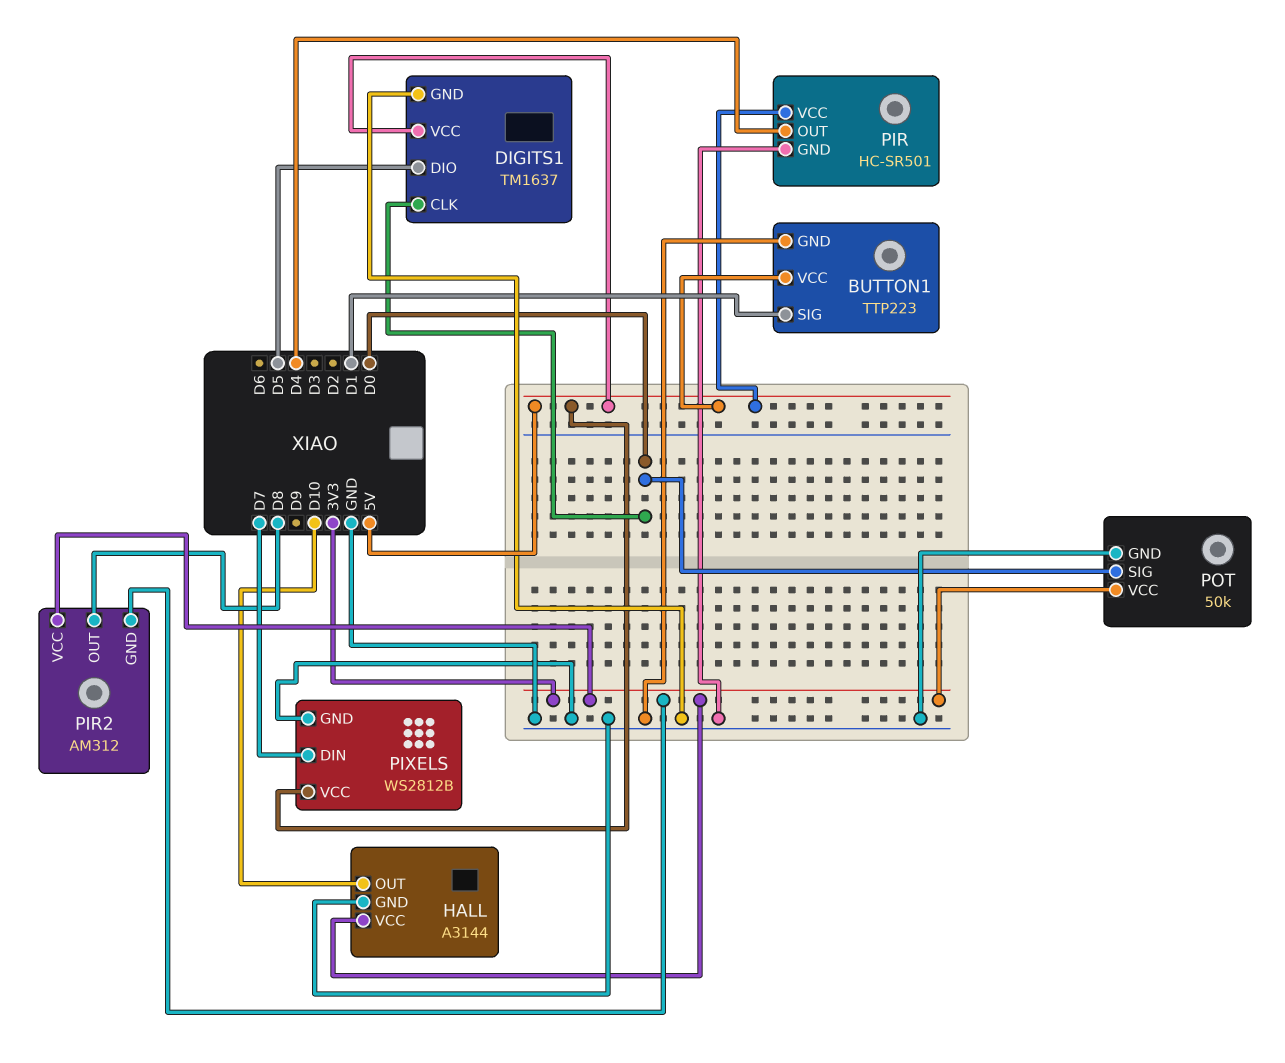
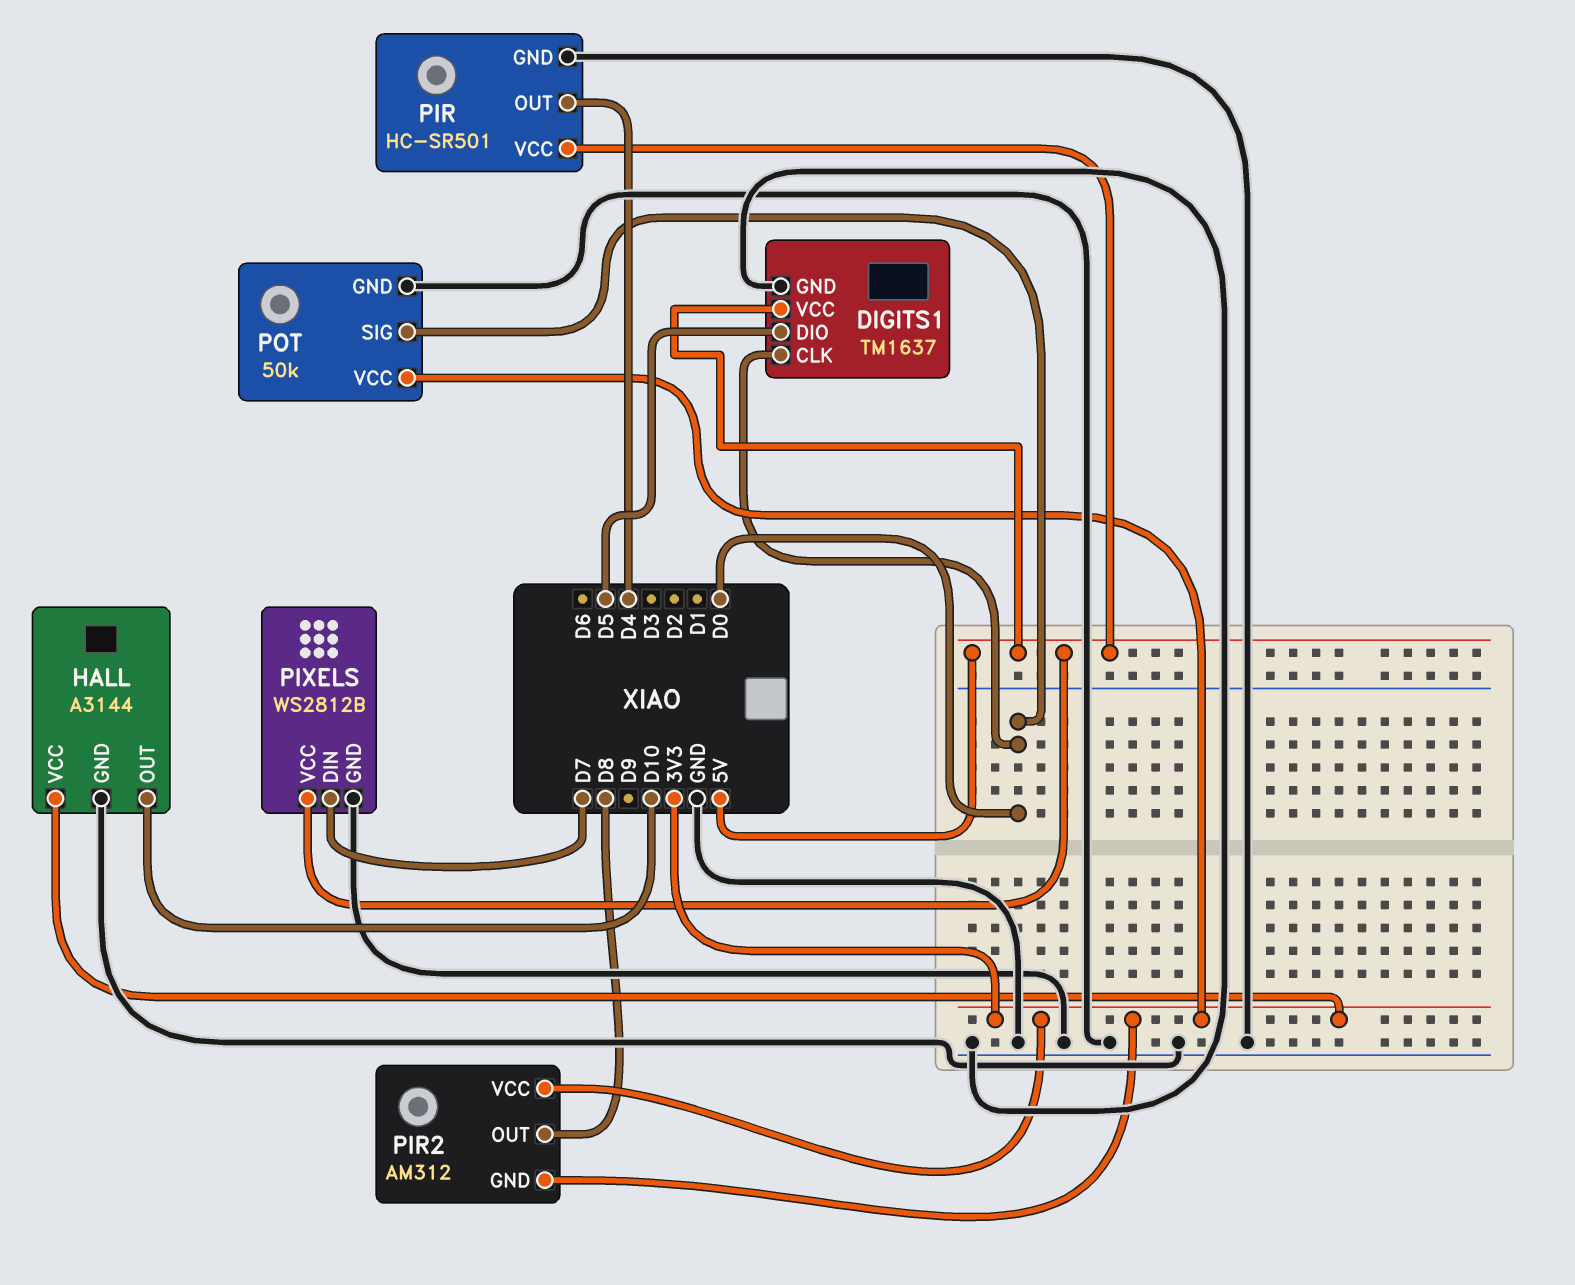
BUTTON1: TTP223 -> none
BUTTON1 pin GND: GND -> none
BUTTON1 pin SIG: D1 -> none
BUTTON1 pin VCC: 5V -> none

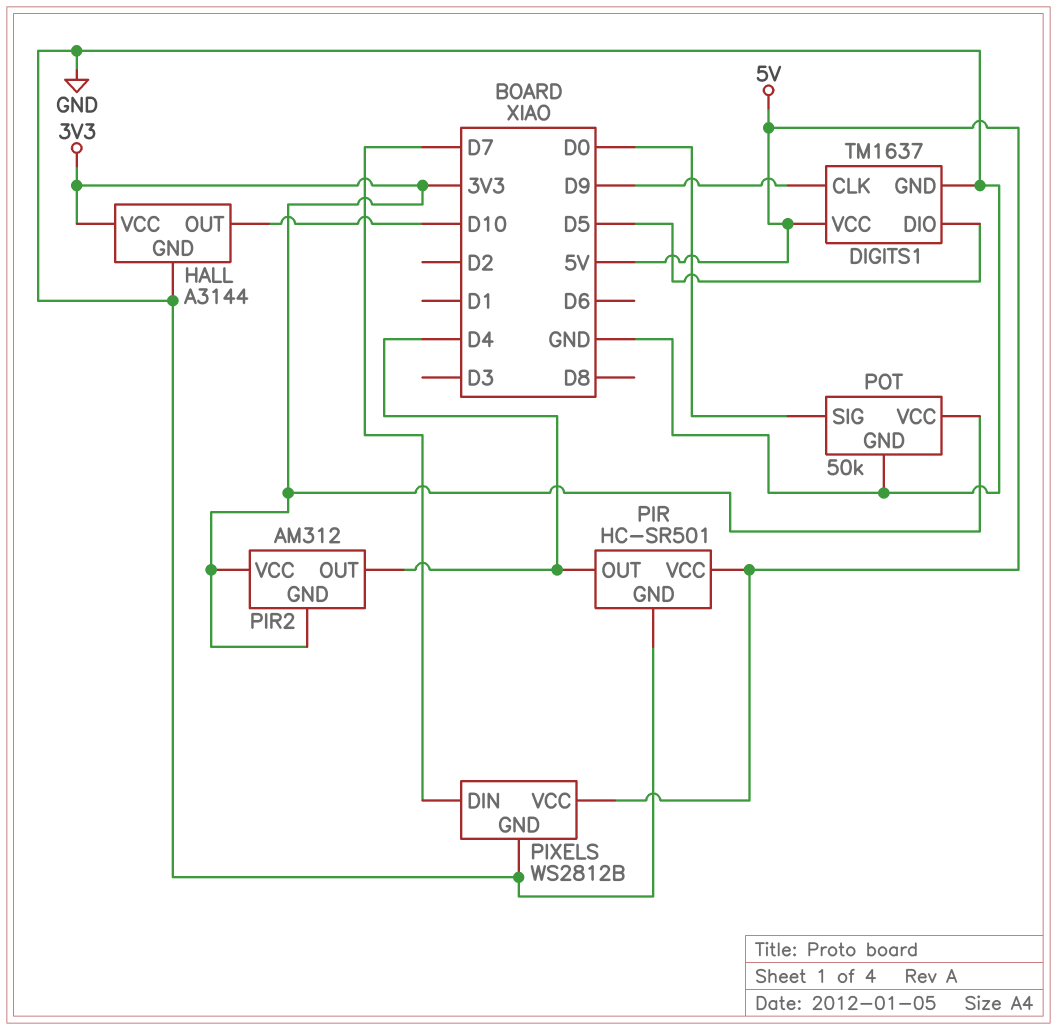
DIGITS1 pin CLK: D0 -> D9
PIR2 pin OUT: D8 -> D4

